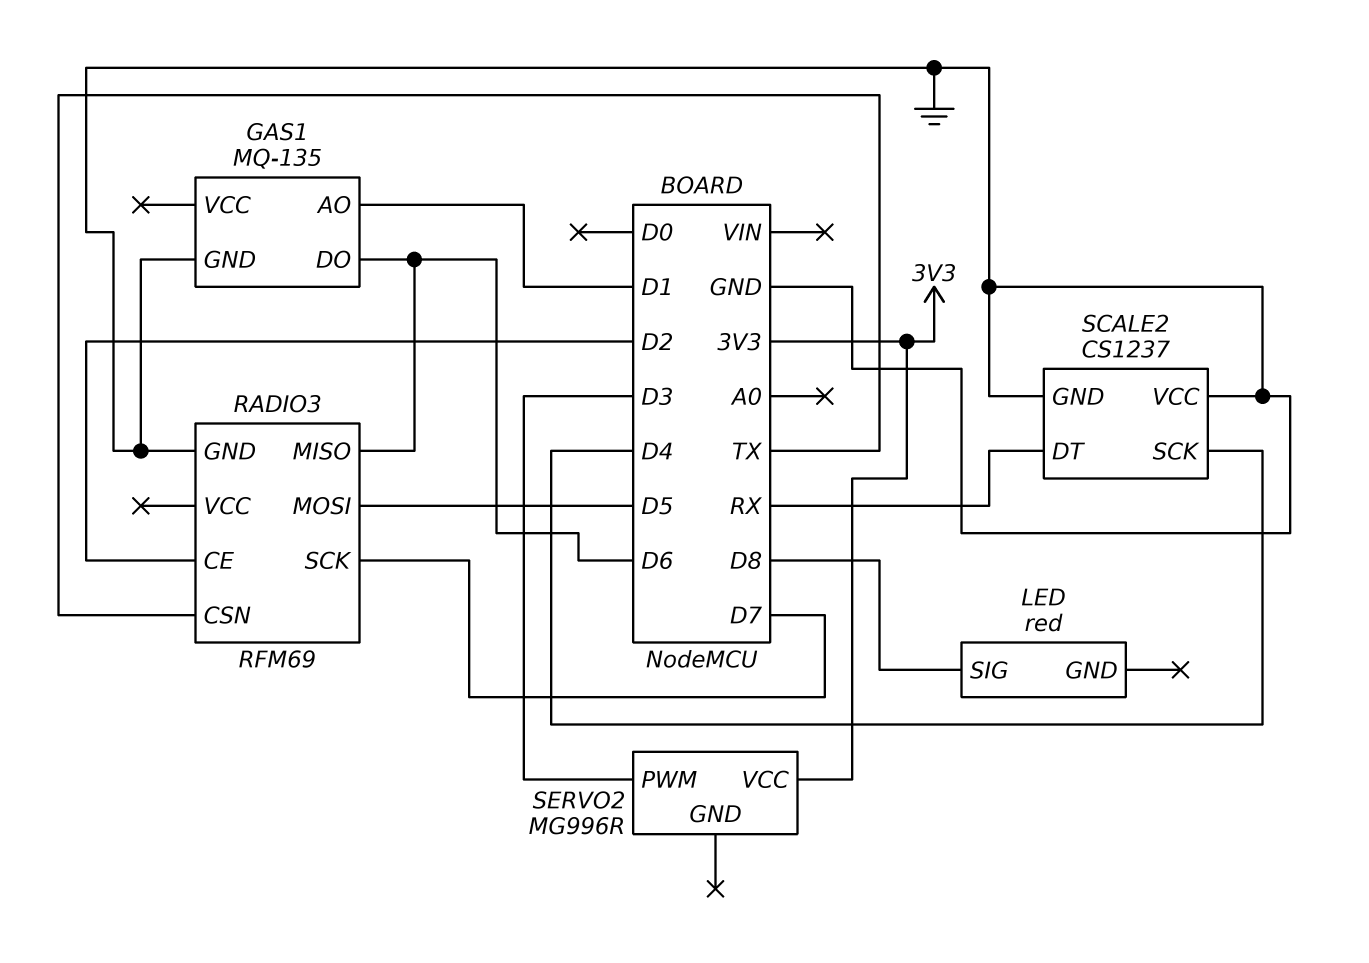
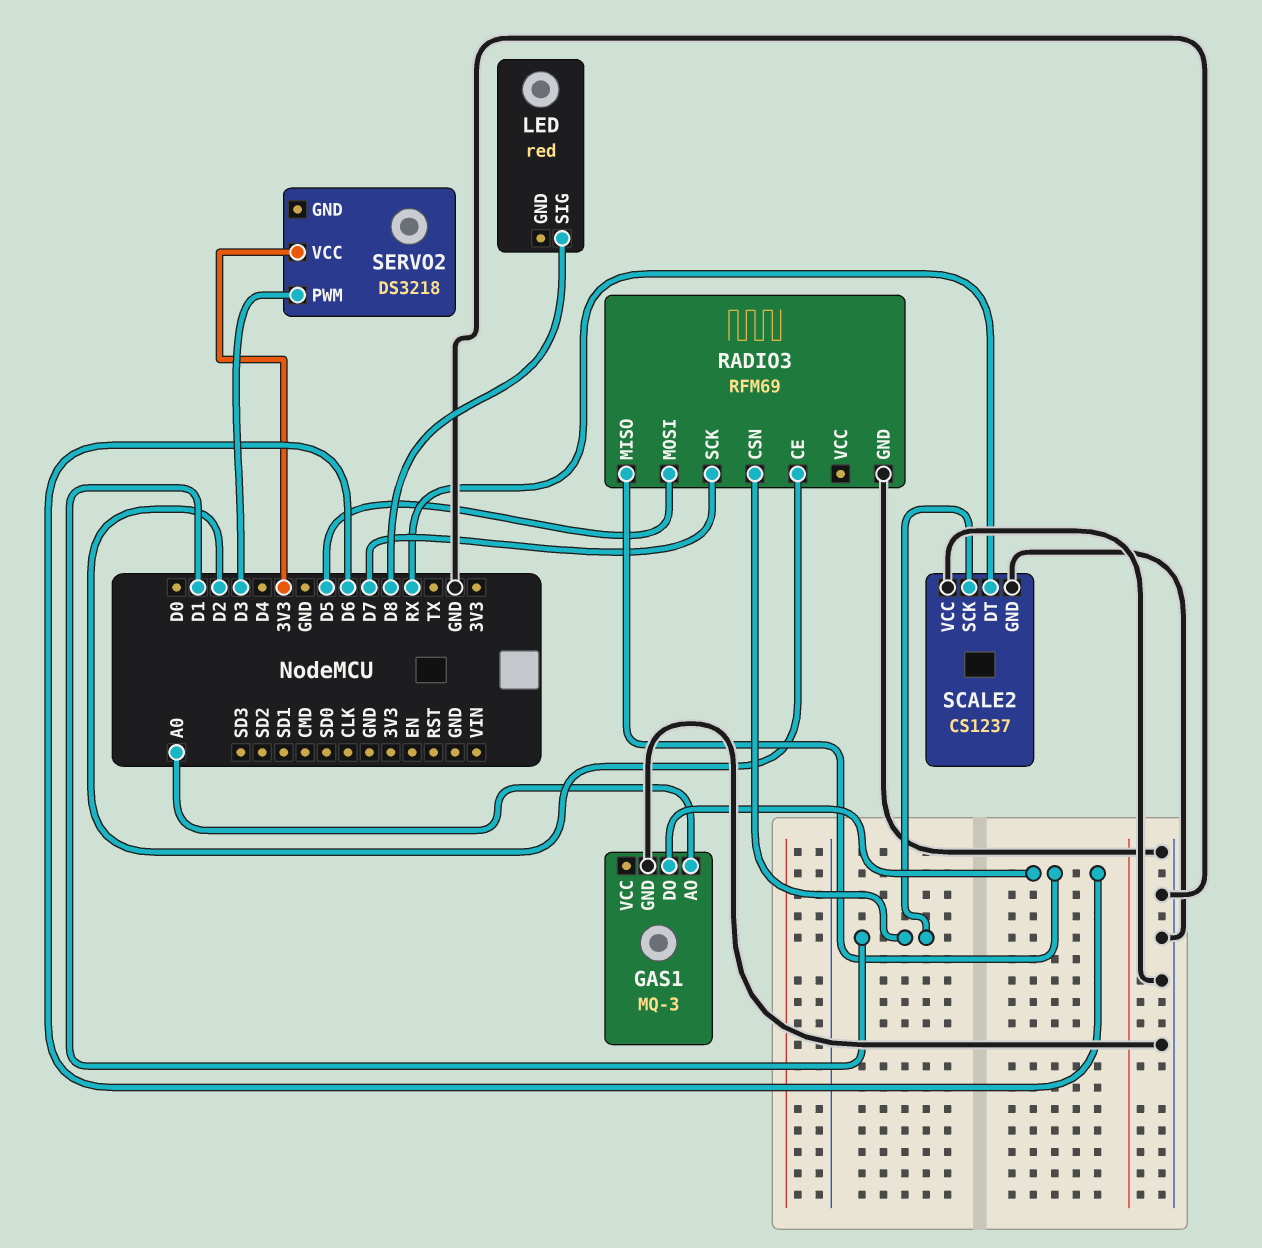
GAS1: MQ-135 -> MQ-3
GAS1 pin AO: D1 -> A0
RADIO3 pin CSN: TX -> D1
SCALE2 pin SCK: D4 -> D1
SERVO2: MG996R -> DS3218

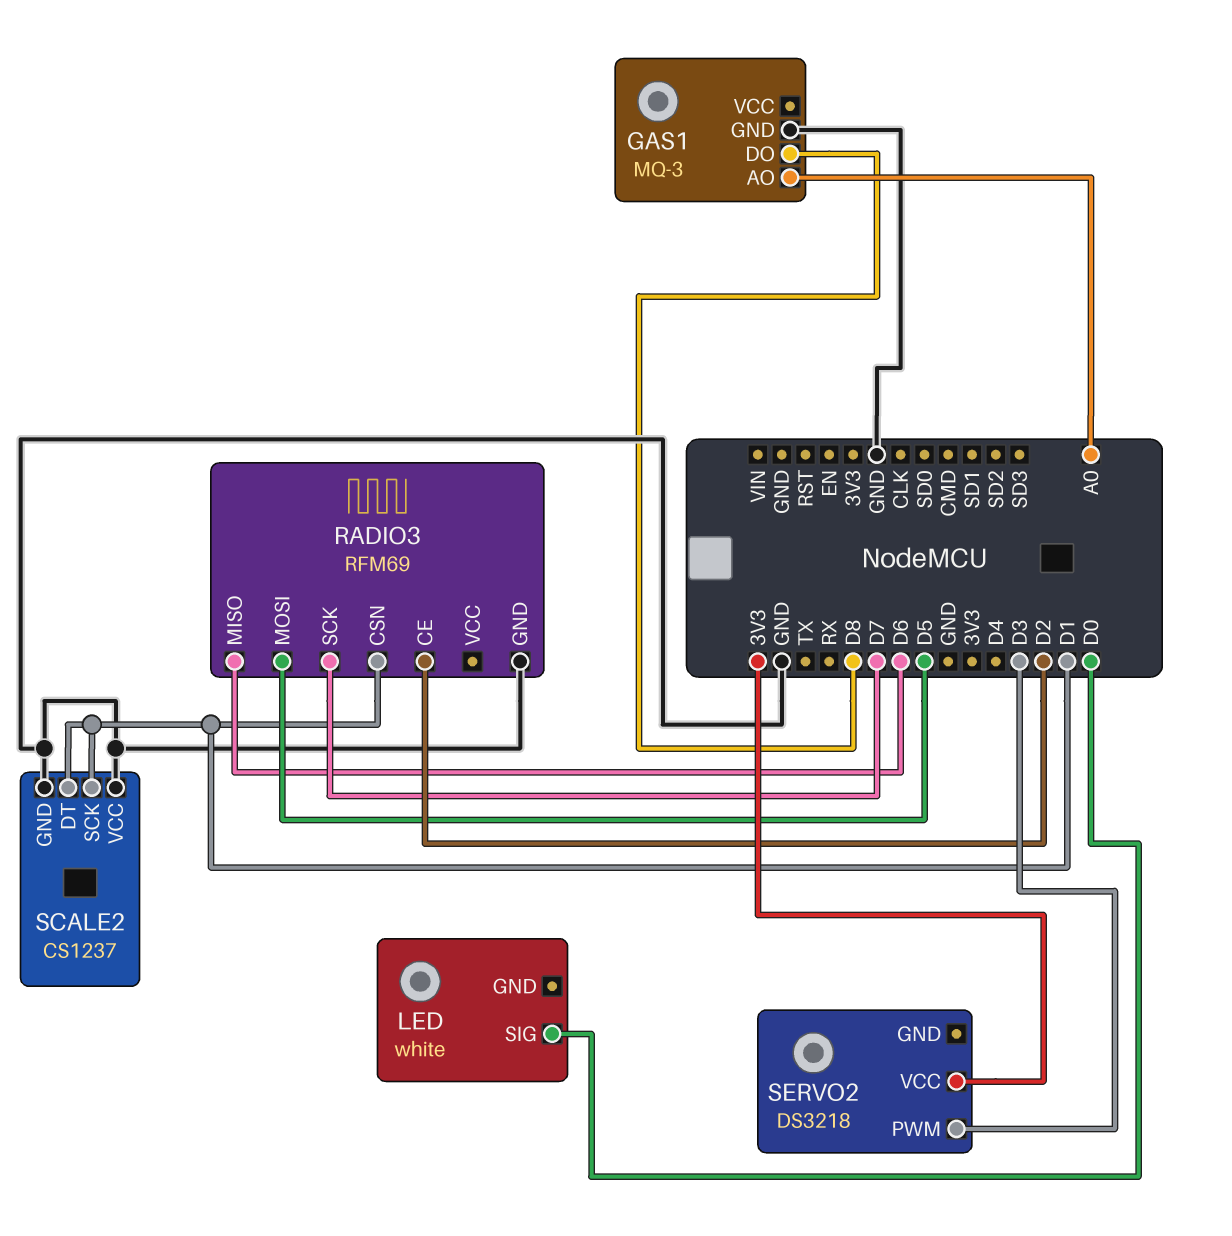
GAS1 pin DO: D6 -> D8
LED: red -> white
LED pin SIG: D8 -> D0
SCALE2 pin DT: RX -> D1

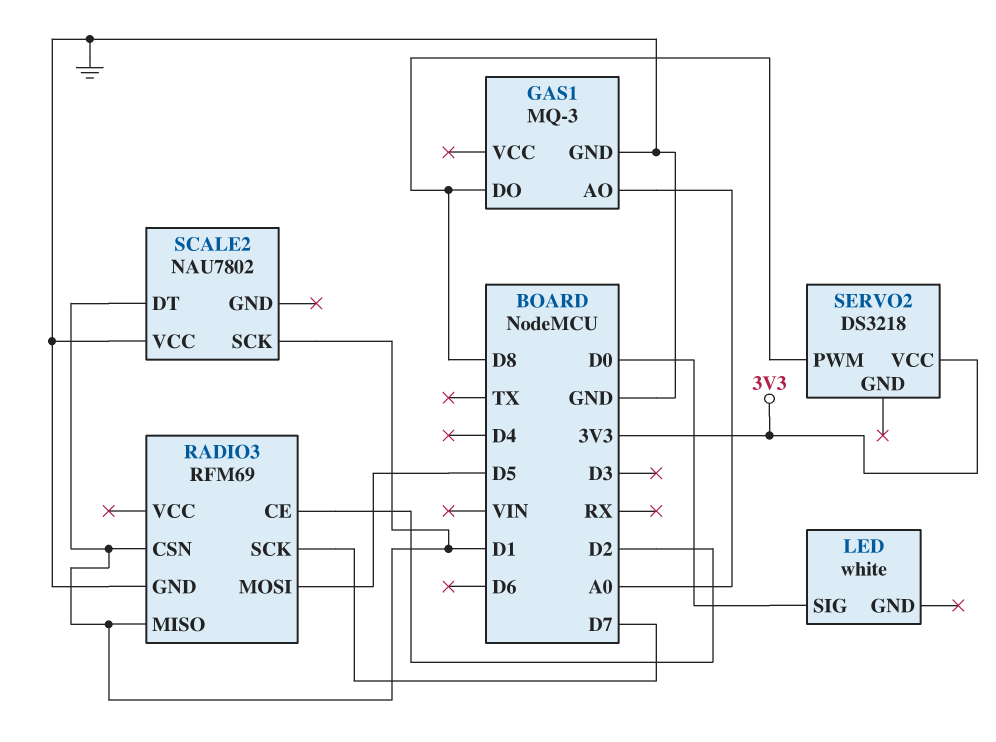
RADIO3 pin MISO: D6 -> D1
SCALE2: CS1237 -> NAU7802
SCALE2 pin GND: GND -> none
SERVO2 pin PWM: D3 -> D8

